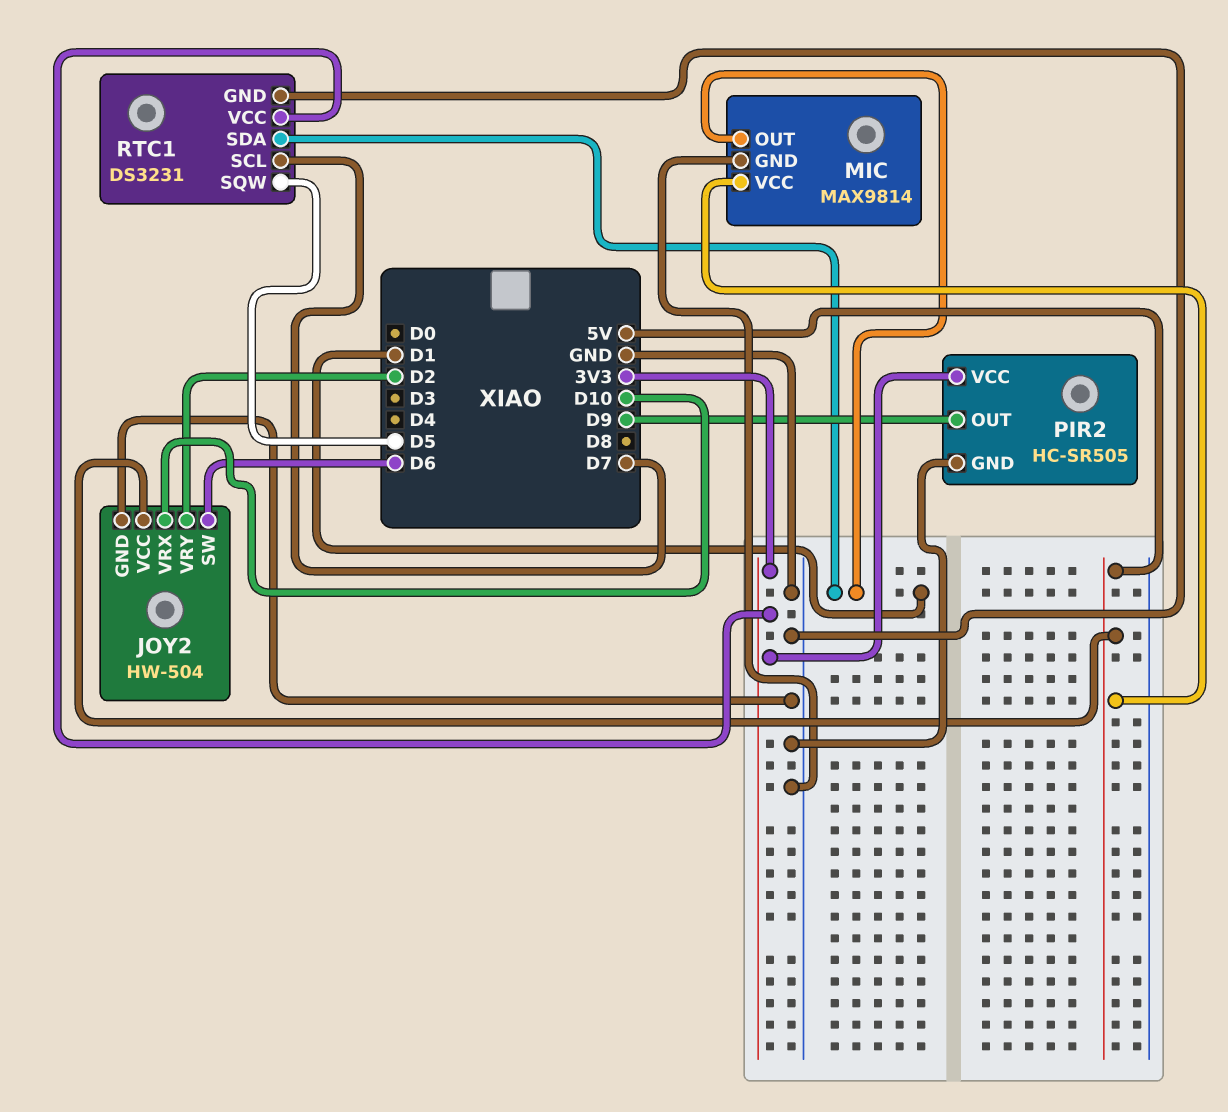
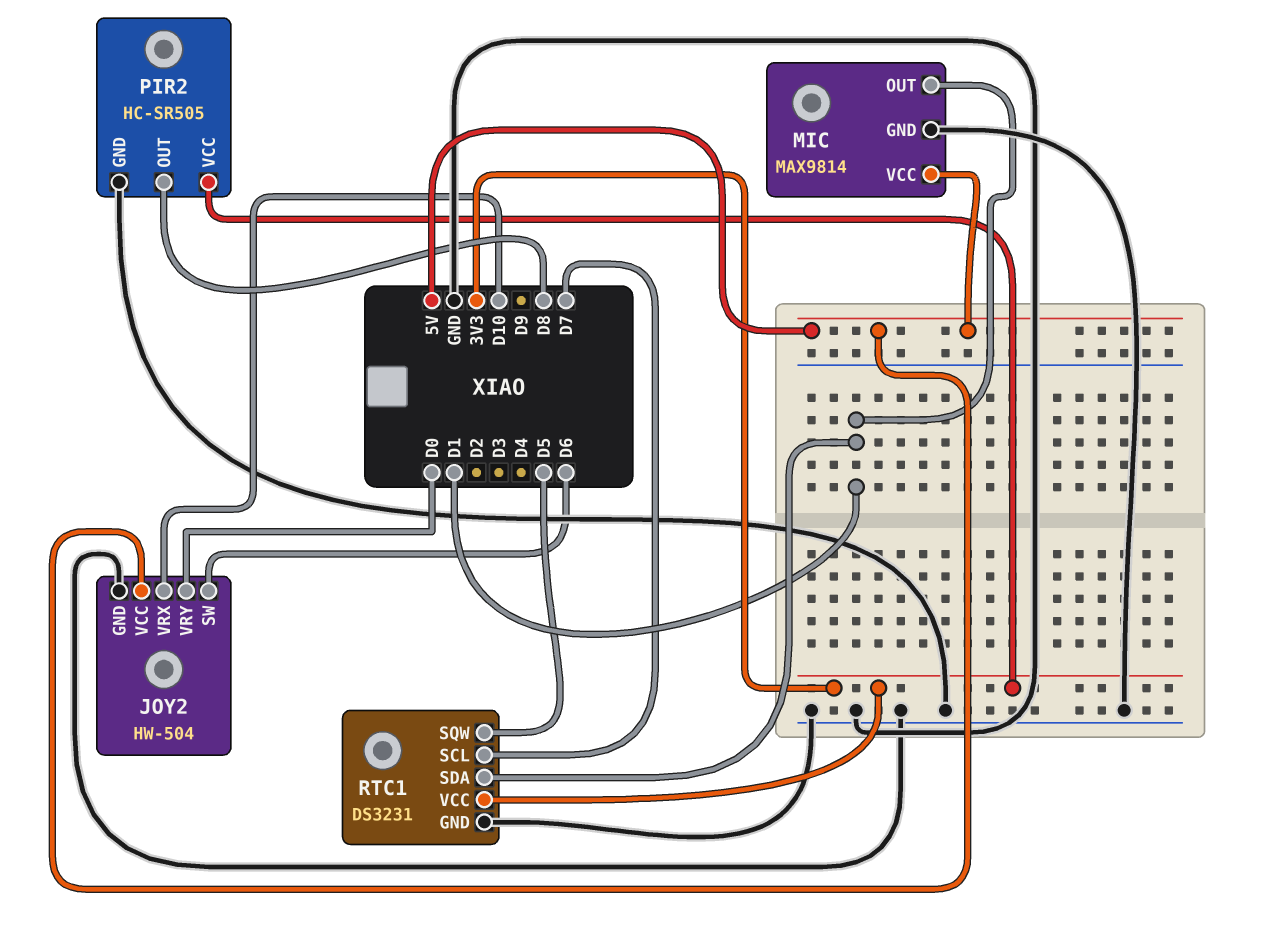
JOY2 pin VRY: D2 -> D0
PIR2 pin OUT: D9 -> D8

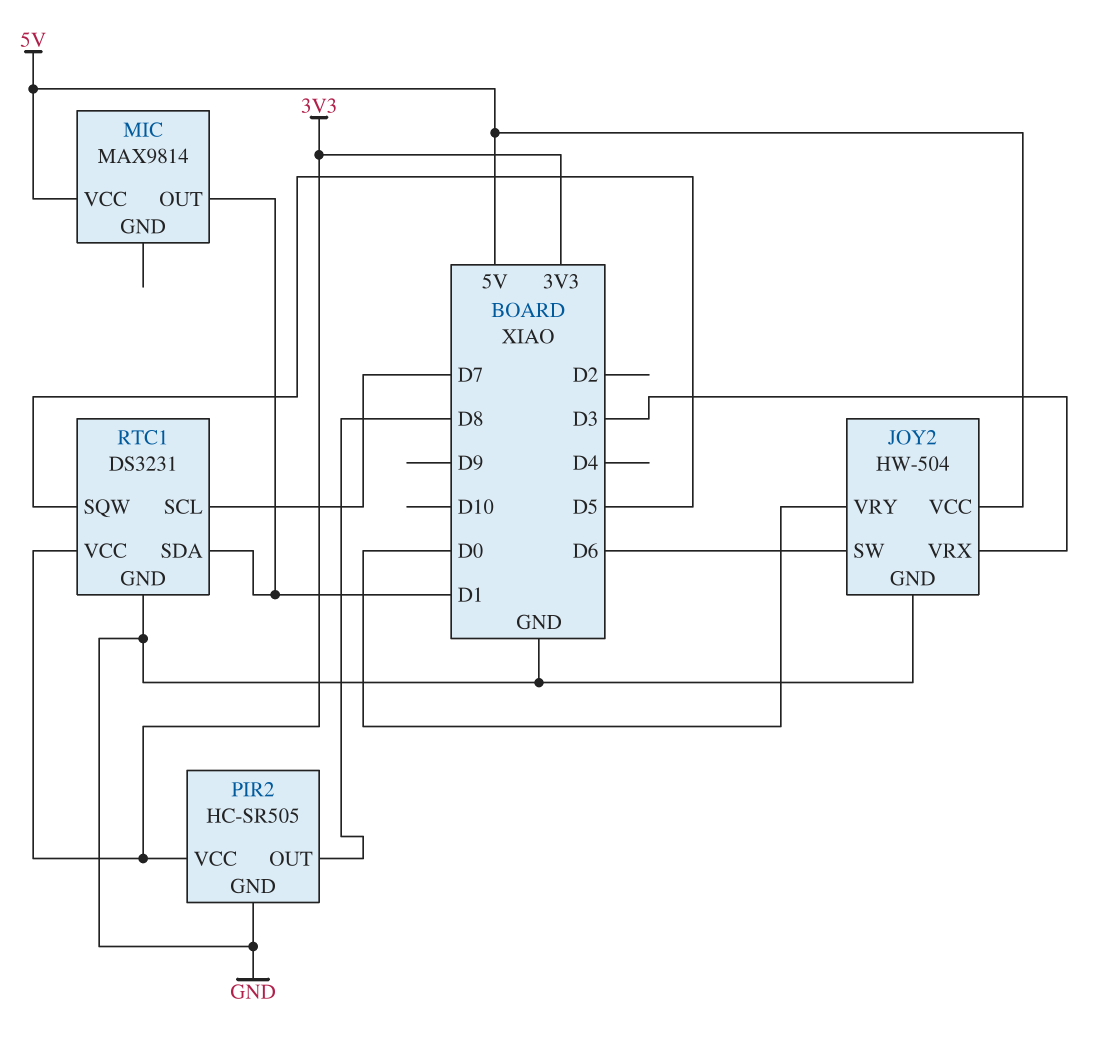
JOY2 pin VRX: D10 -> D3
MIC pin GND: GND -> none

